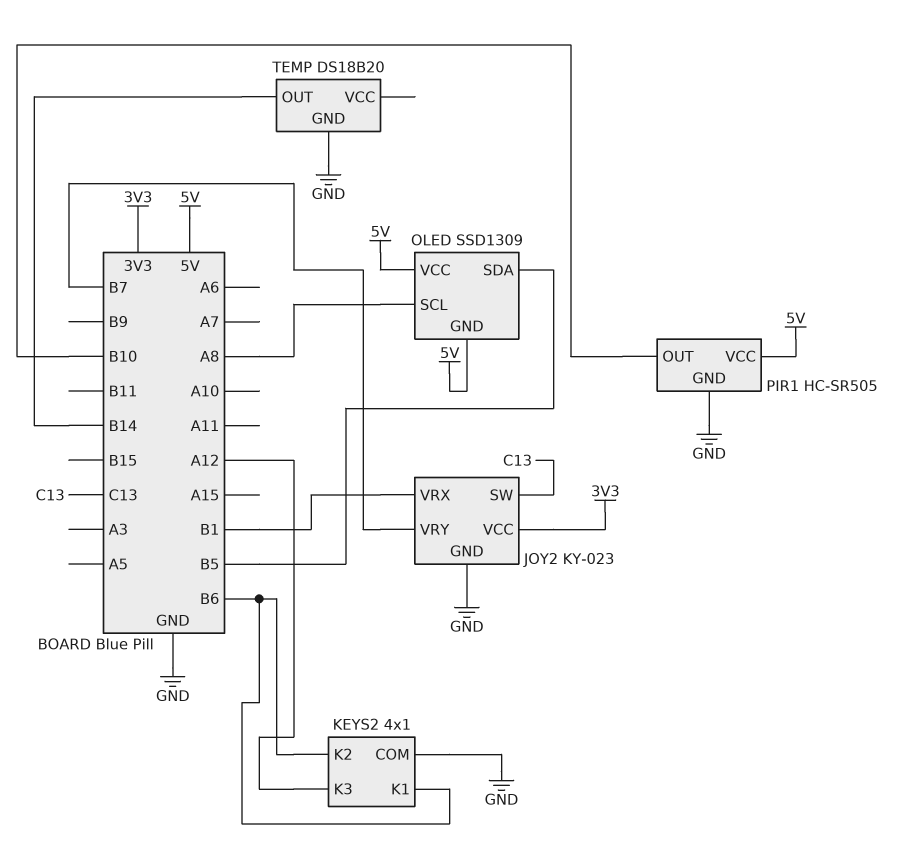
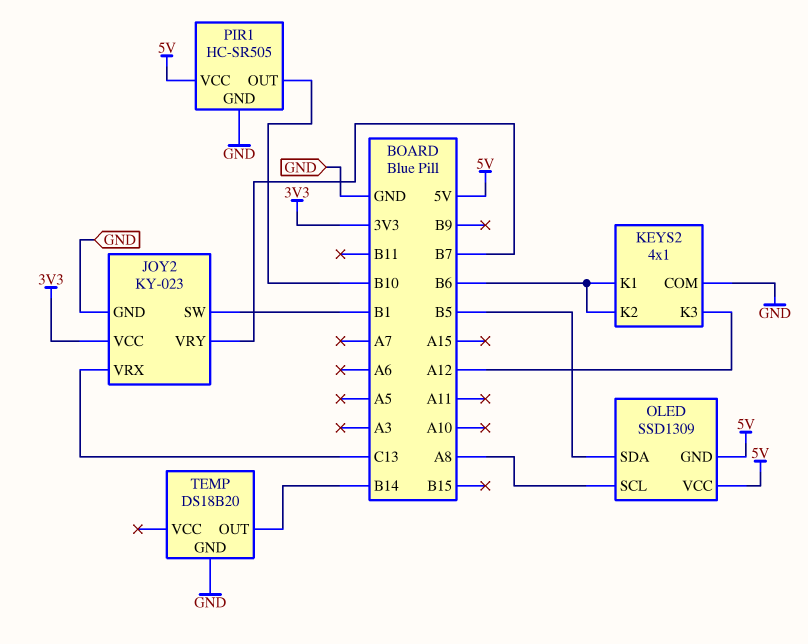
JOY2 pin SW: C13 -> B1
JOY2 pin VRX: B1 -> C13

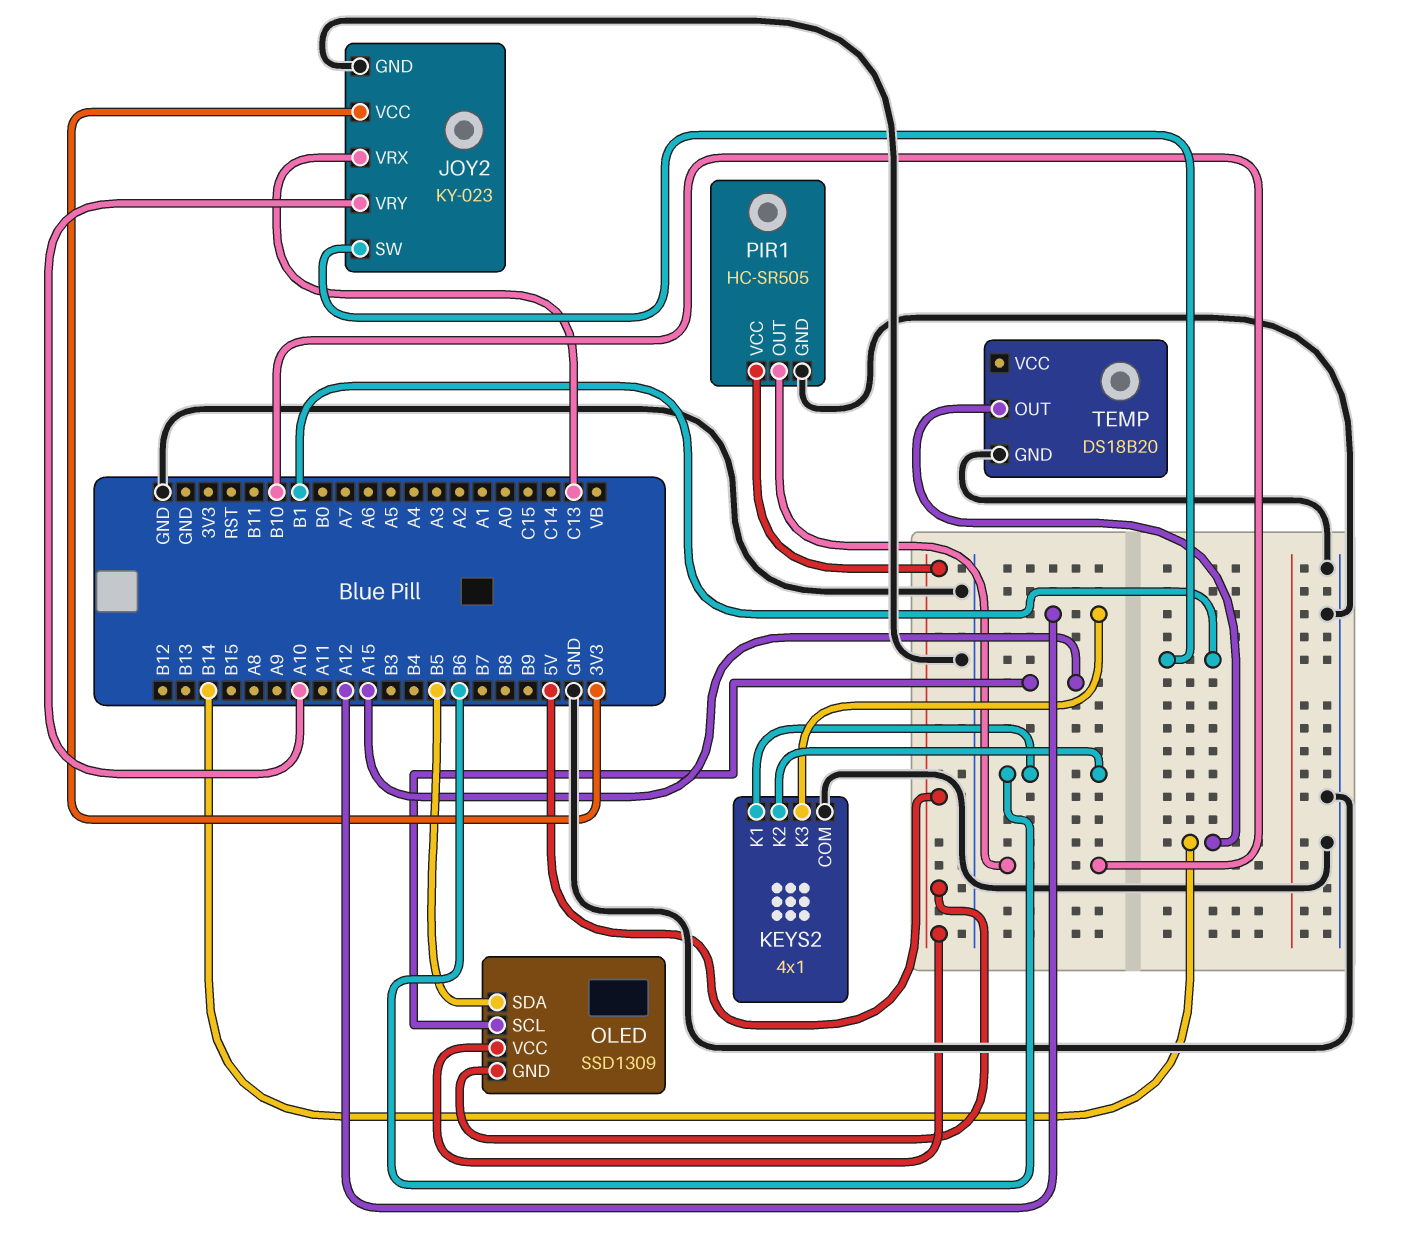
JOY2 pin VRY: B7 -> A10
OLED pin SCL: A8 -> A15

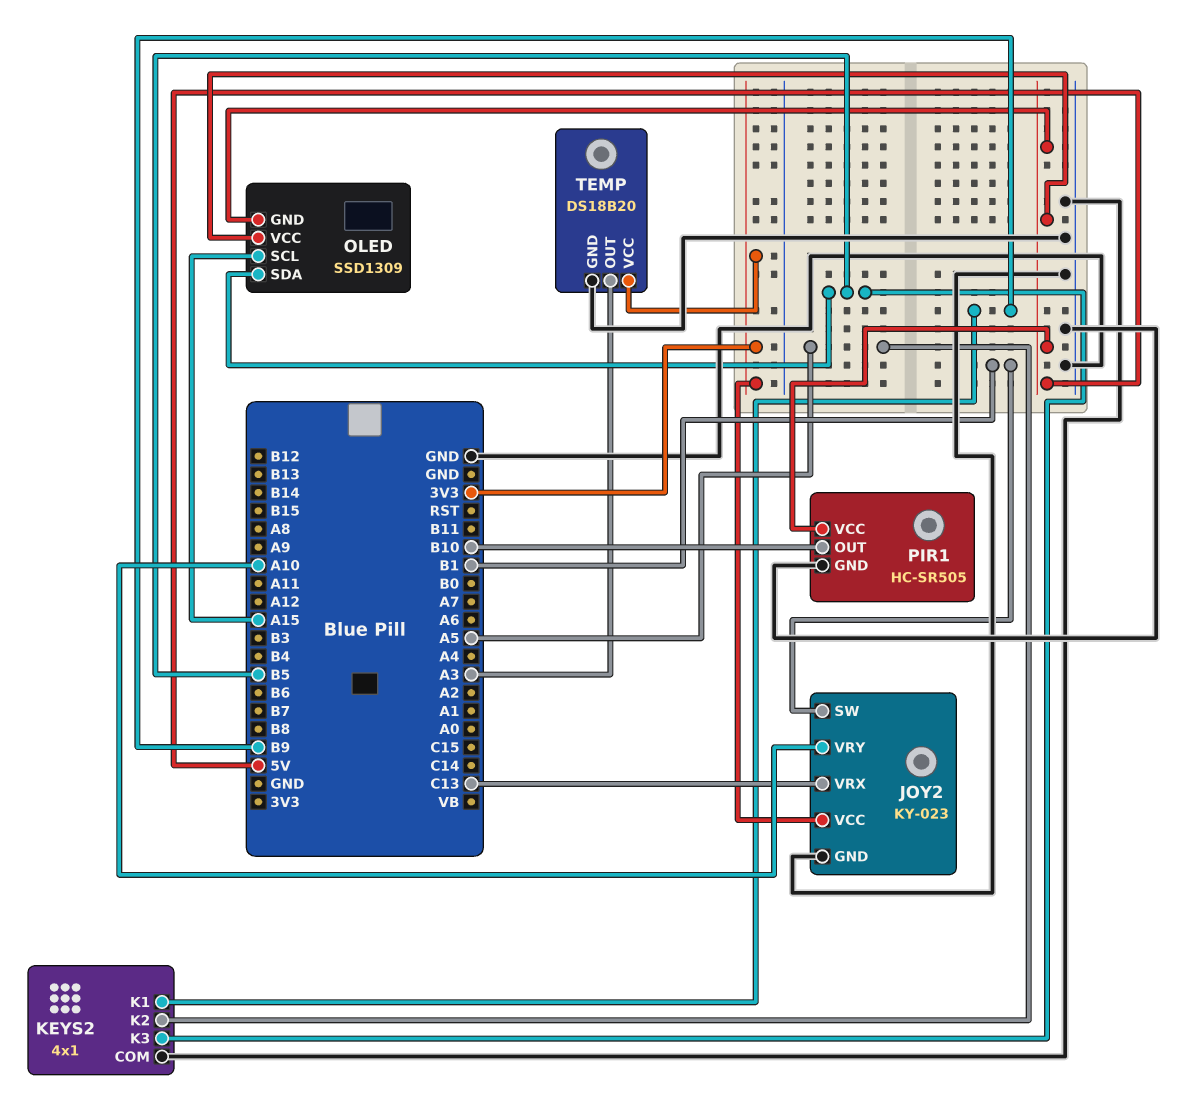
KEYS2 pin K1: B6 -> B9
KEYS2 pin K2: B6 -> A5
KEYS2 pin K3: A12 -> B5
TEMP pin OUT: B14 -> A3
TEMP pin VCC: none -> 3V3

